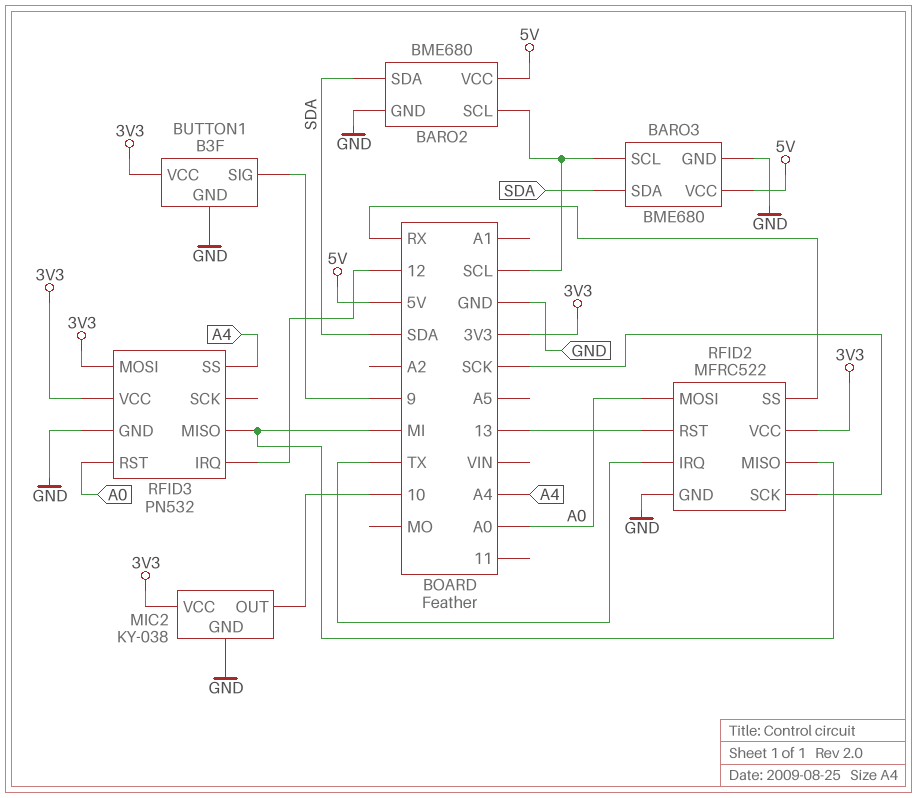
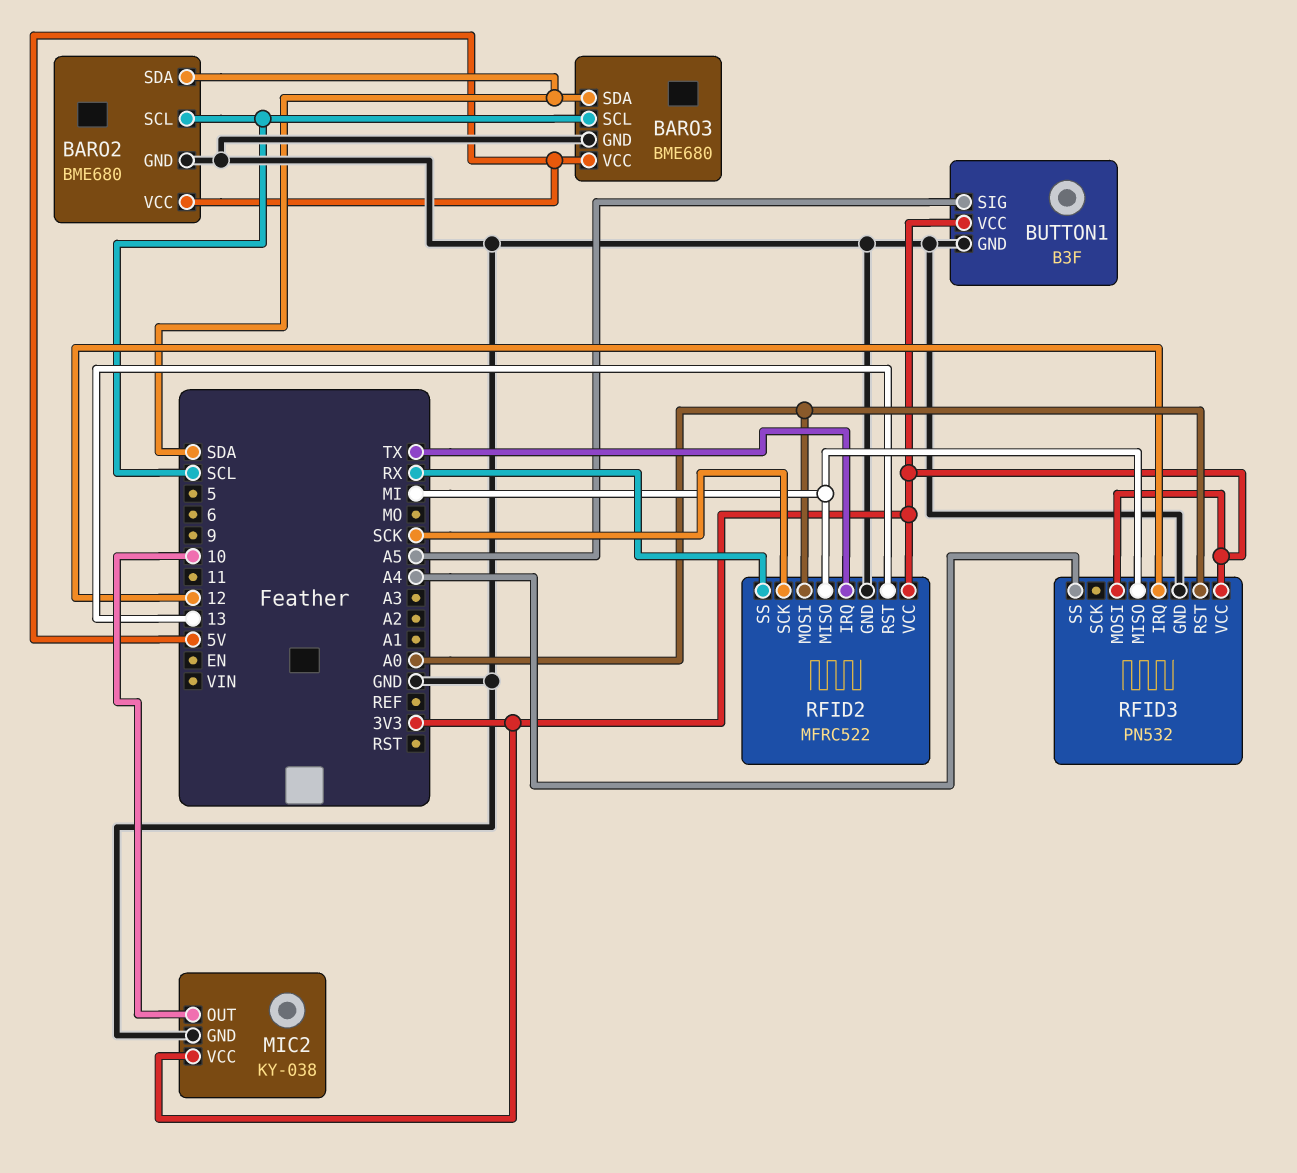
BUTTON1 pin SIG: 9 -> A5

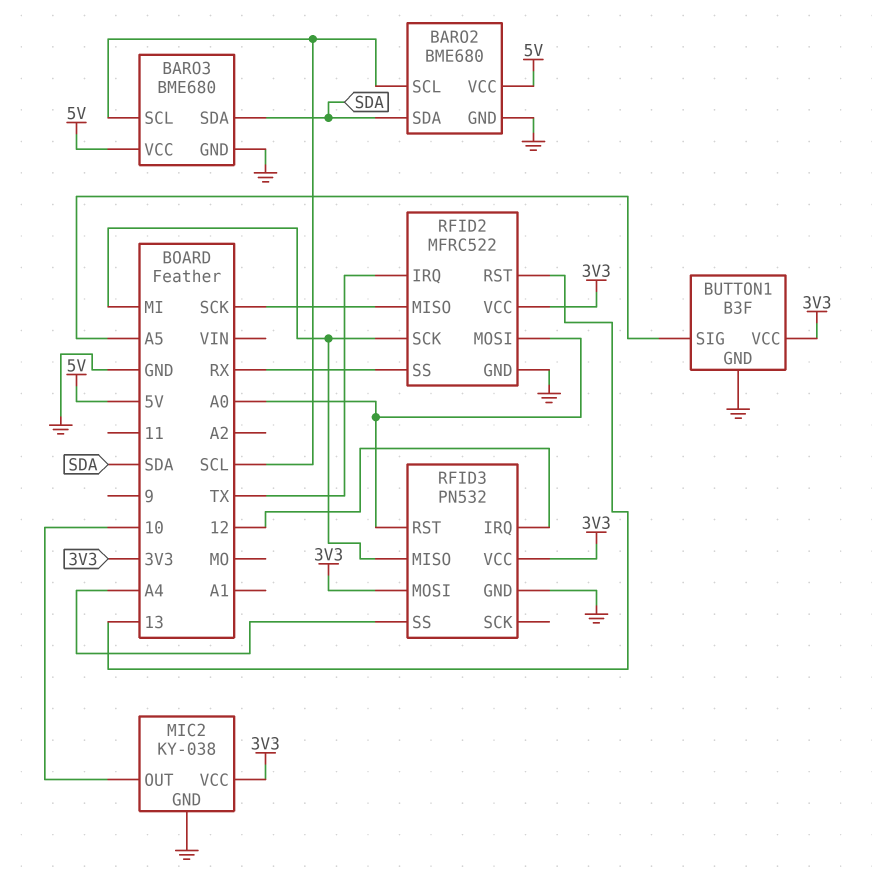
RFID2 pin MISO: MI -> SCK
RFID2 pin SCK: SCK -> MI

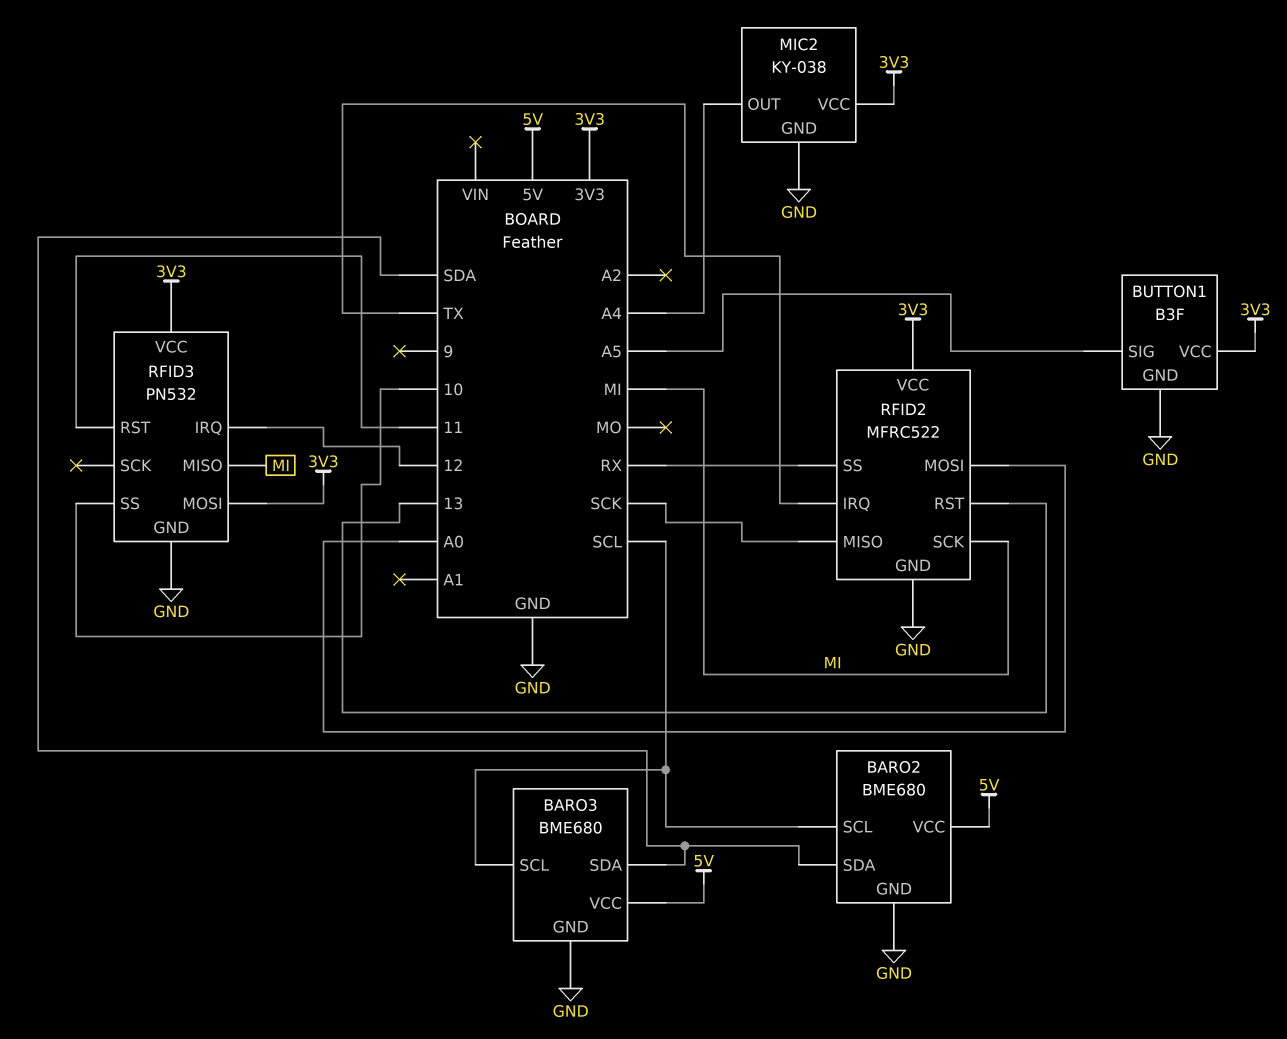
MIC2 pin OUT: 10 -> A4
RFID3 pin RST: A0 -> 11
RFID3 pin SS: A4 -> 10

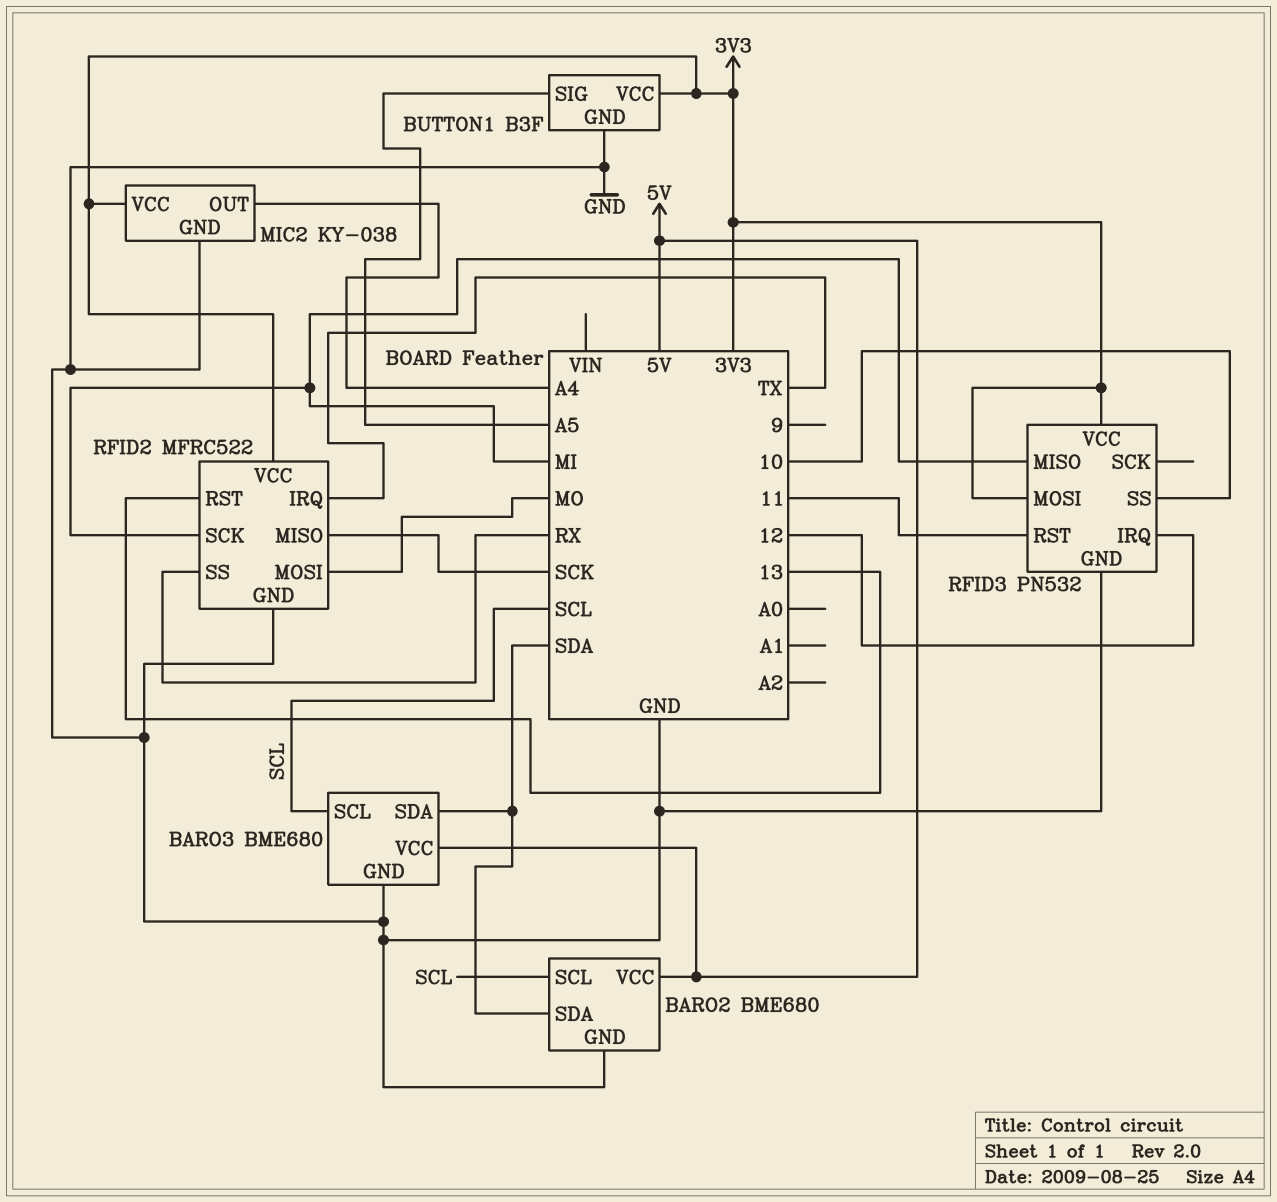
RFID2 pin MOSI: A0 -> MO

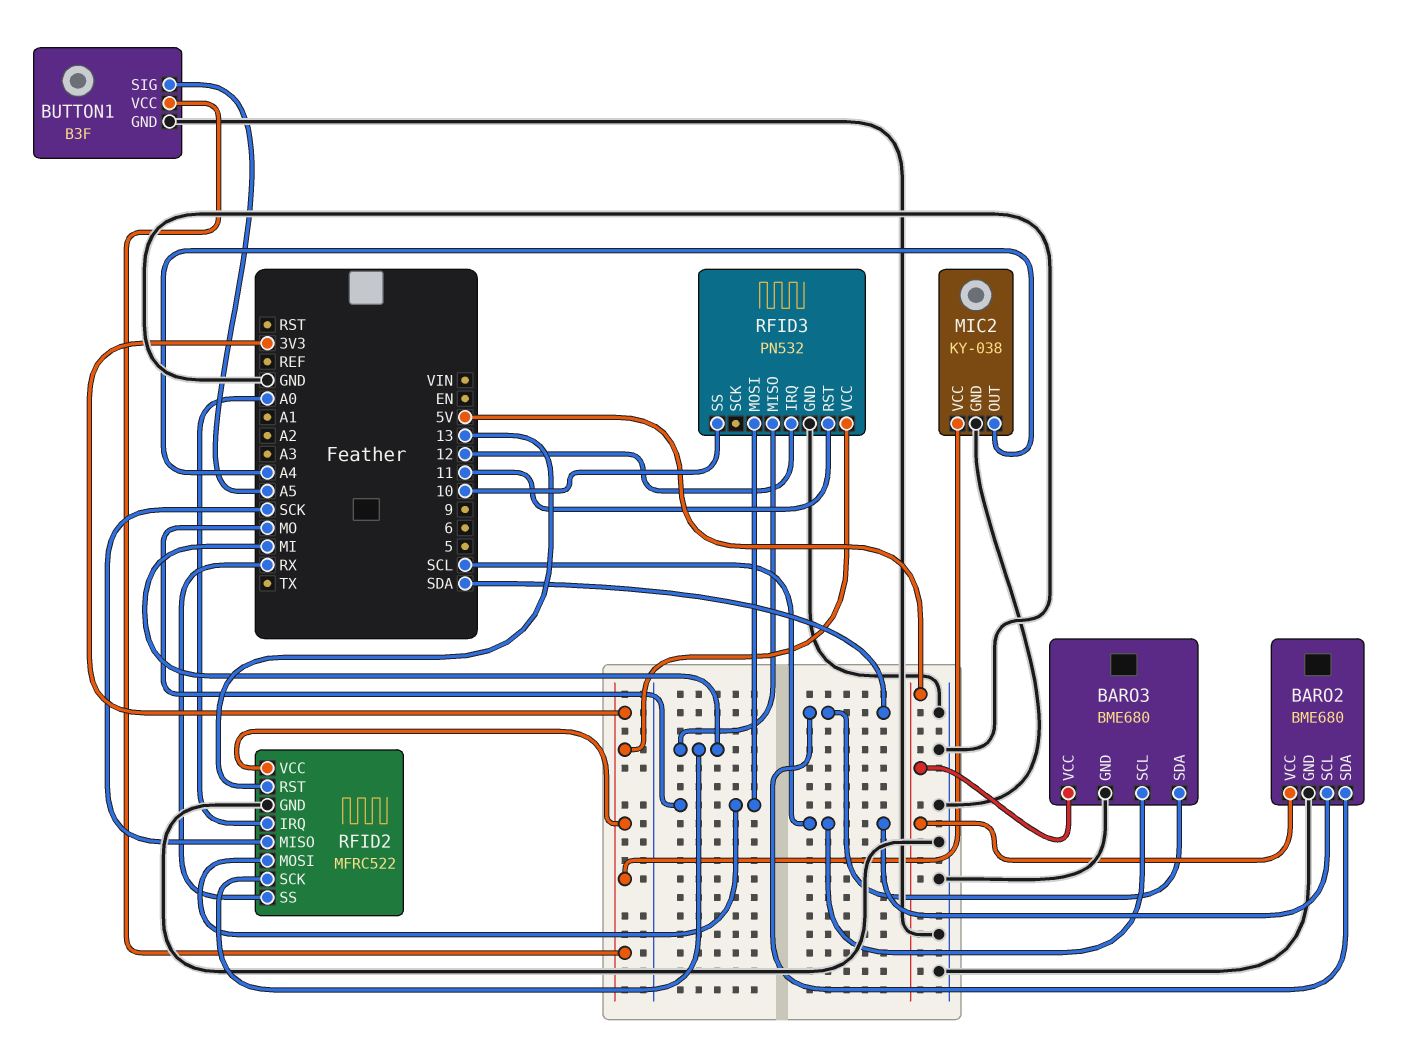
RFID2 pin IRQ: TX -> A0
RFID3 pin MOSI: 3V3 -> MO

